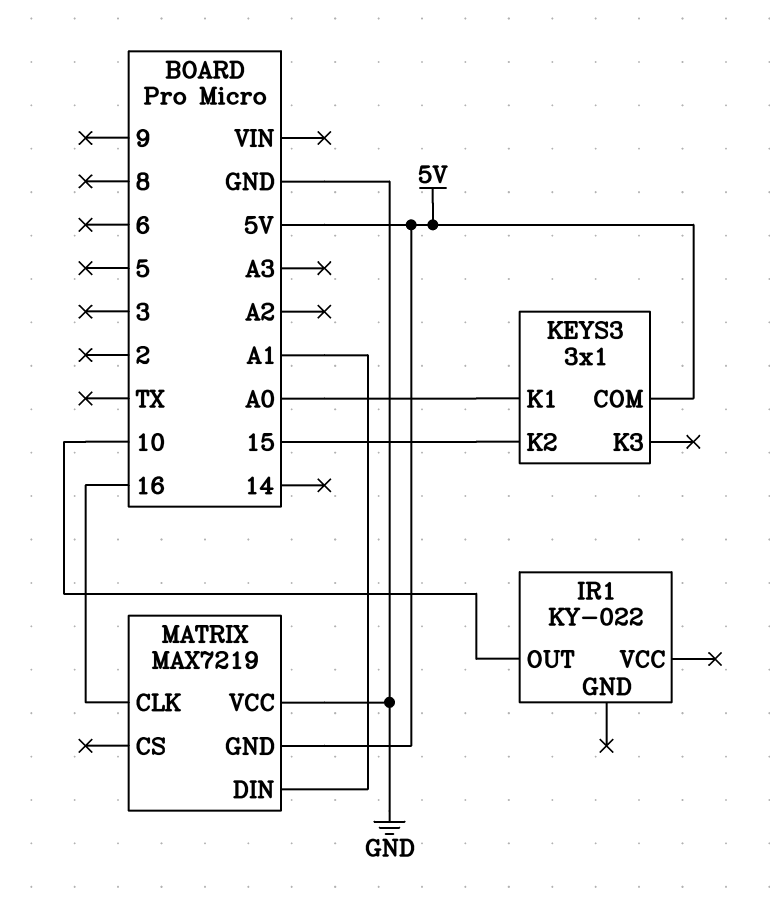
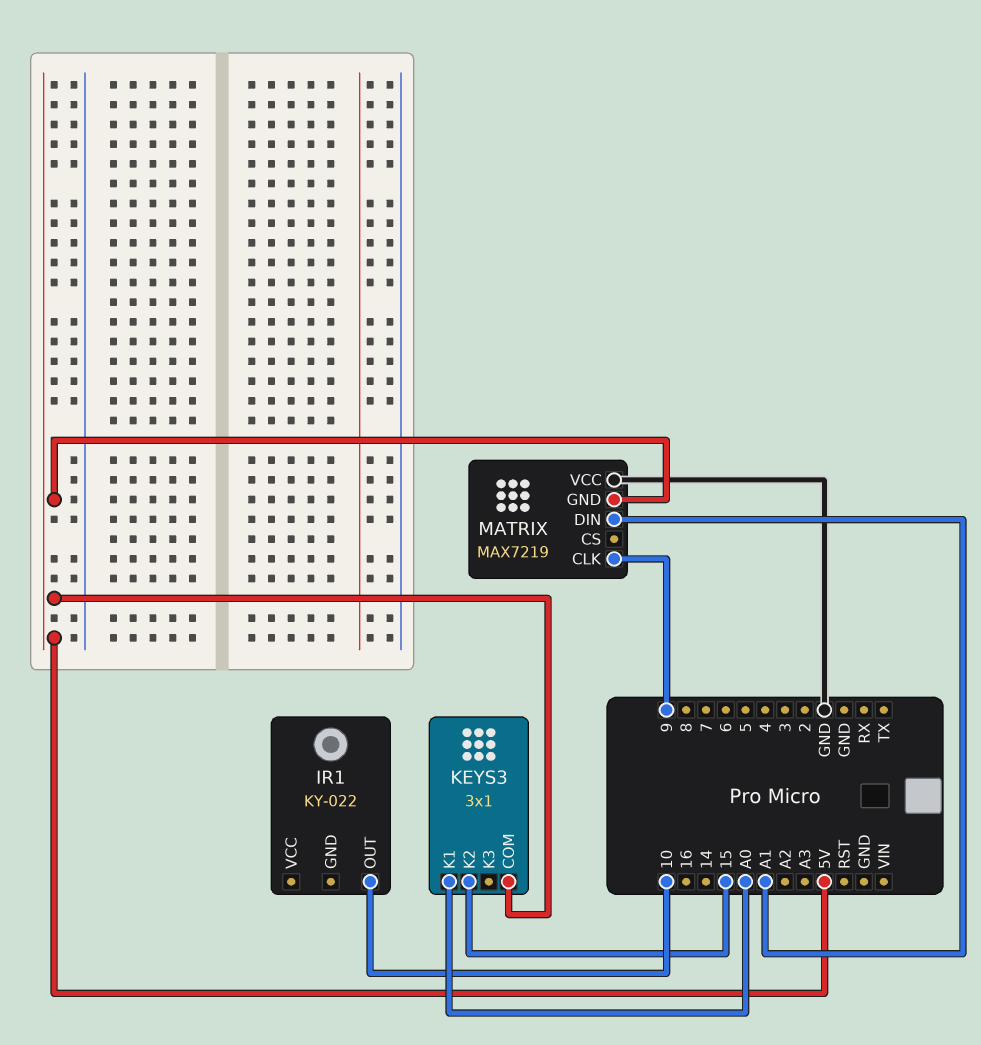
MATRIX pin CLK: 16 -> 9

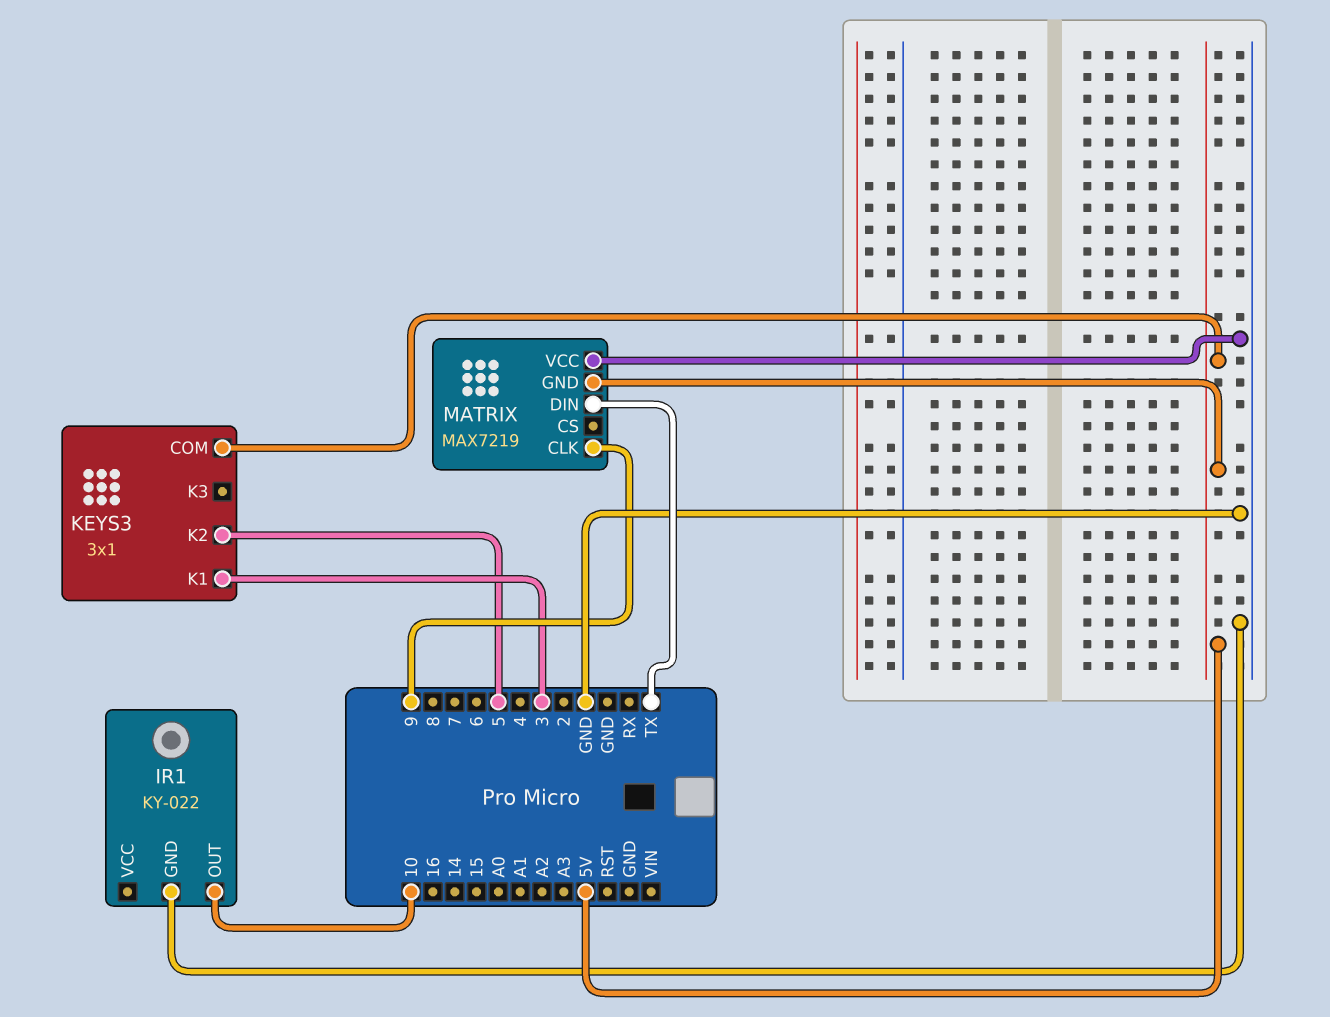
IR1 pin GND: none -> GND
KEYS3 pin K1: A0 -> 3
KEYS3 pin K2: 15 -> 5
MATRIX pin DIN: A1 -> TX

